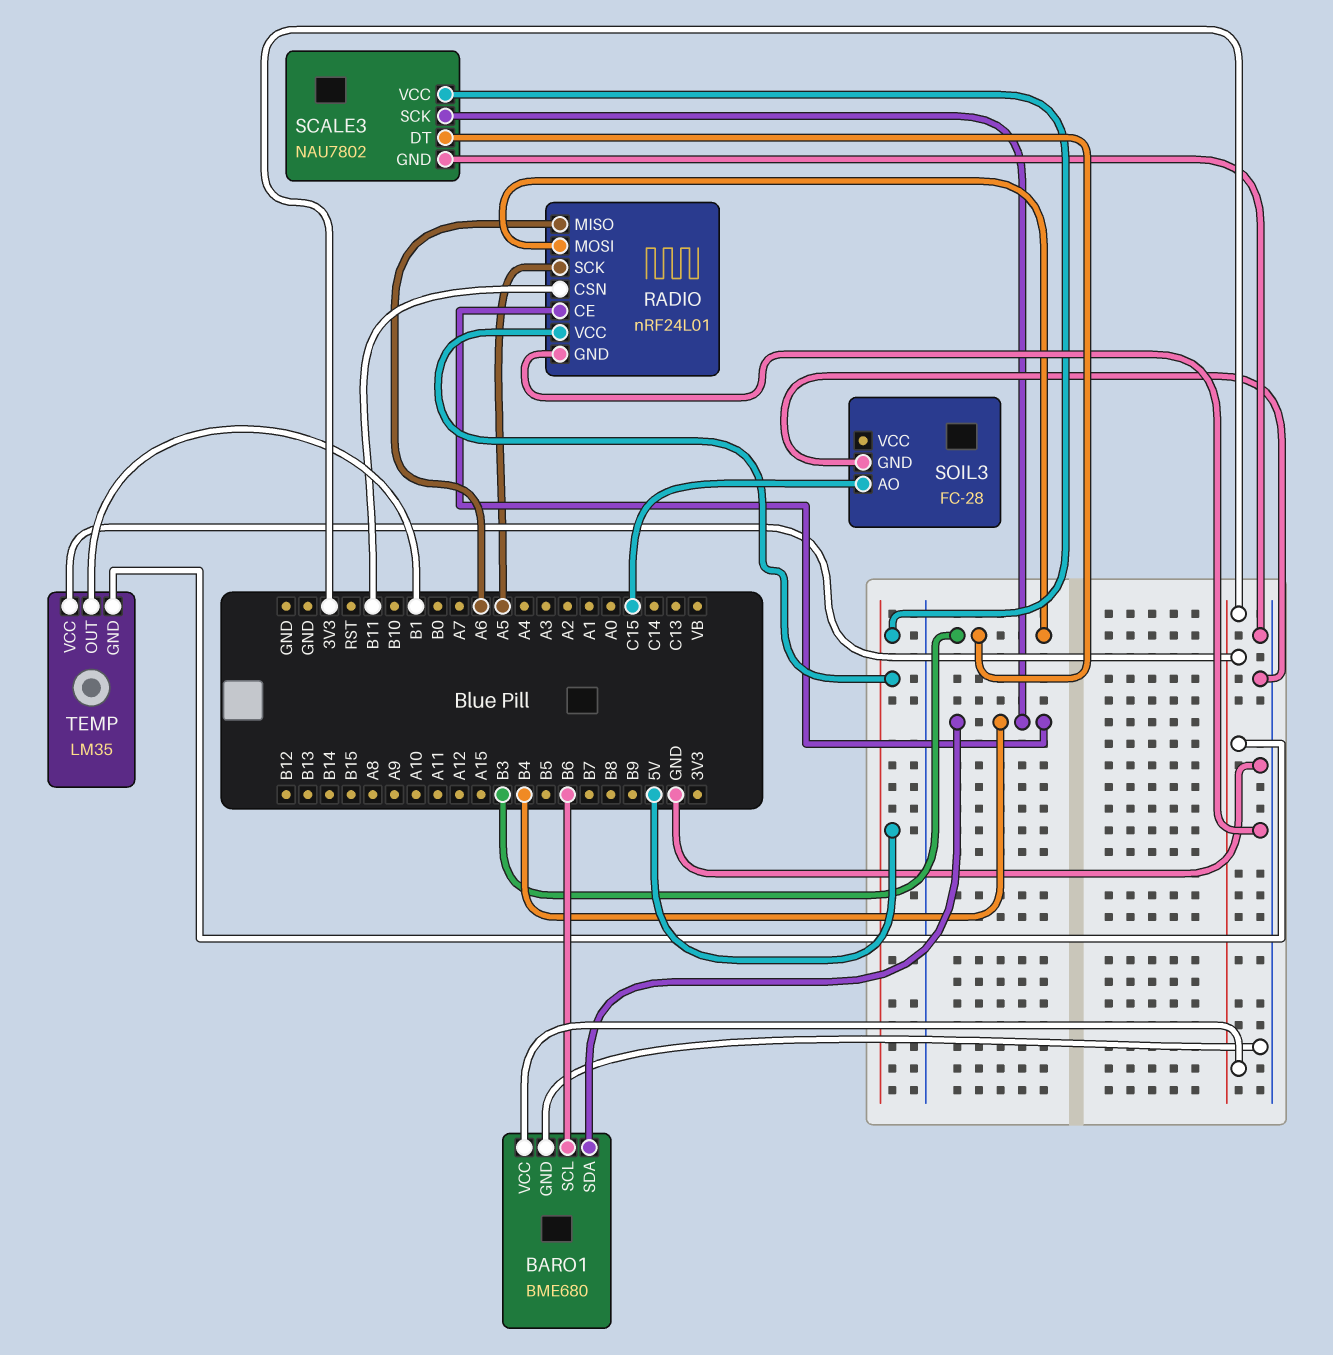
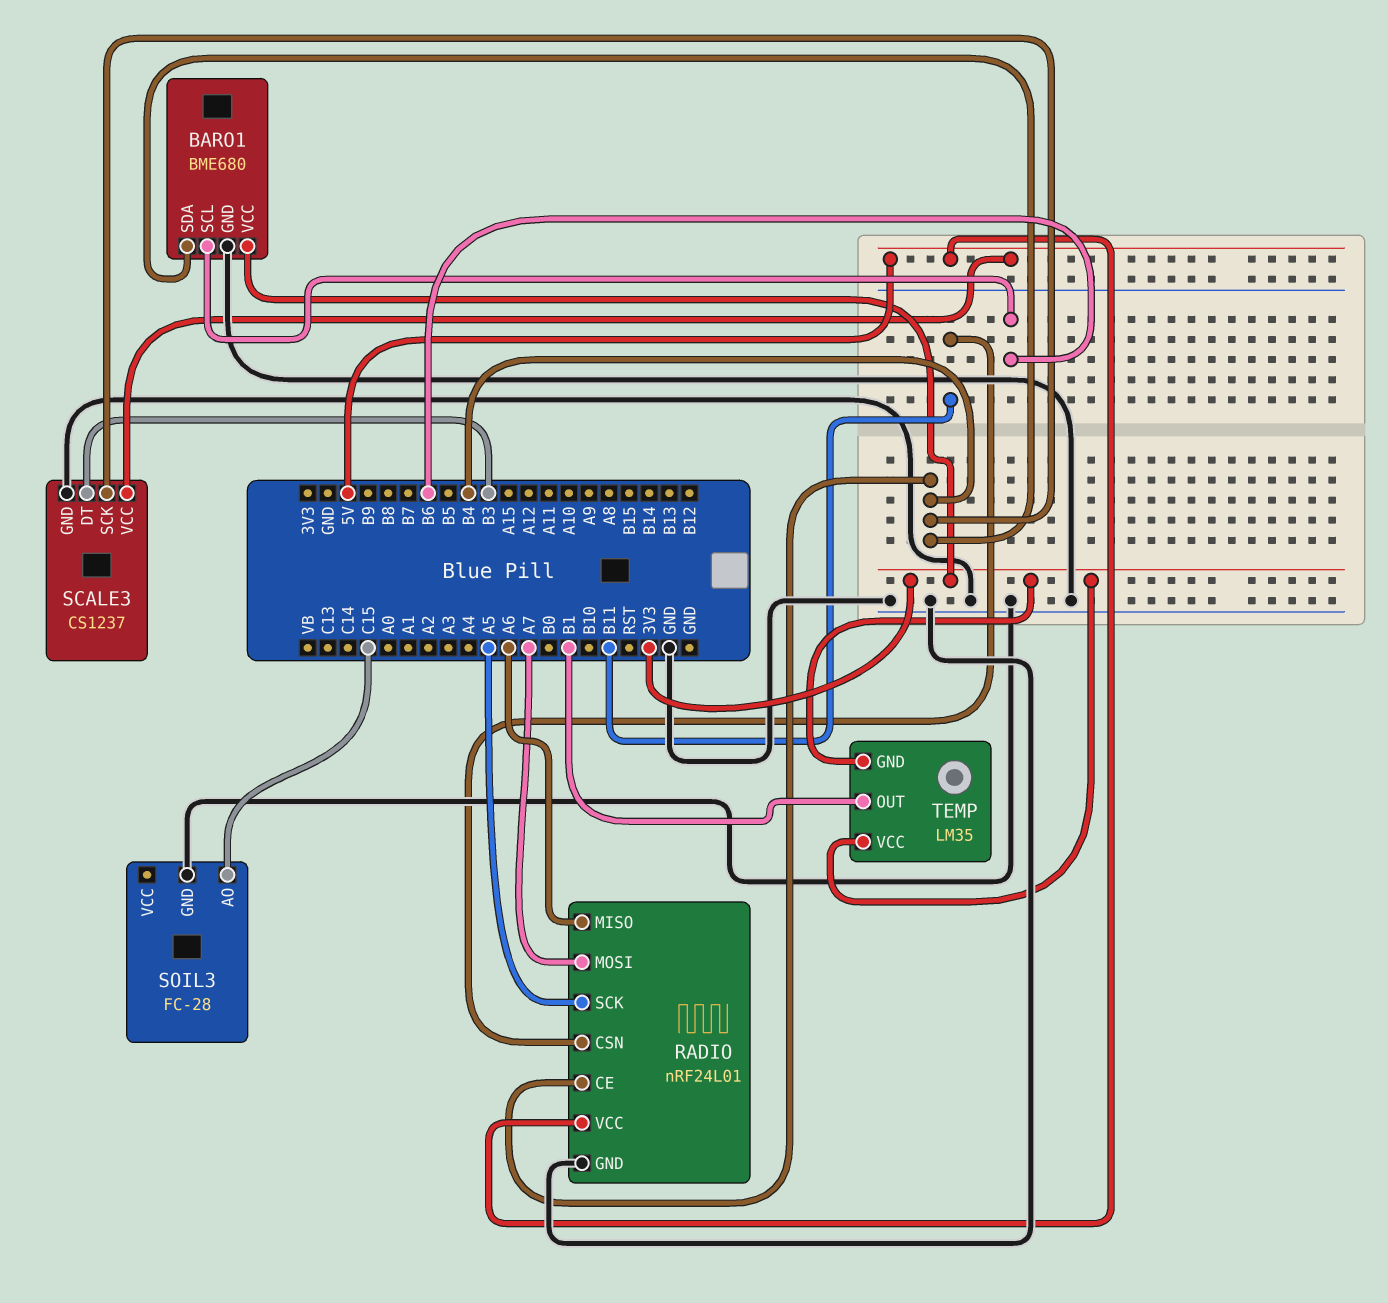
RADIO pin MOSI: B3 -> A7
SCALE3: NAU7802 -> CS1237

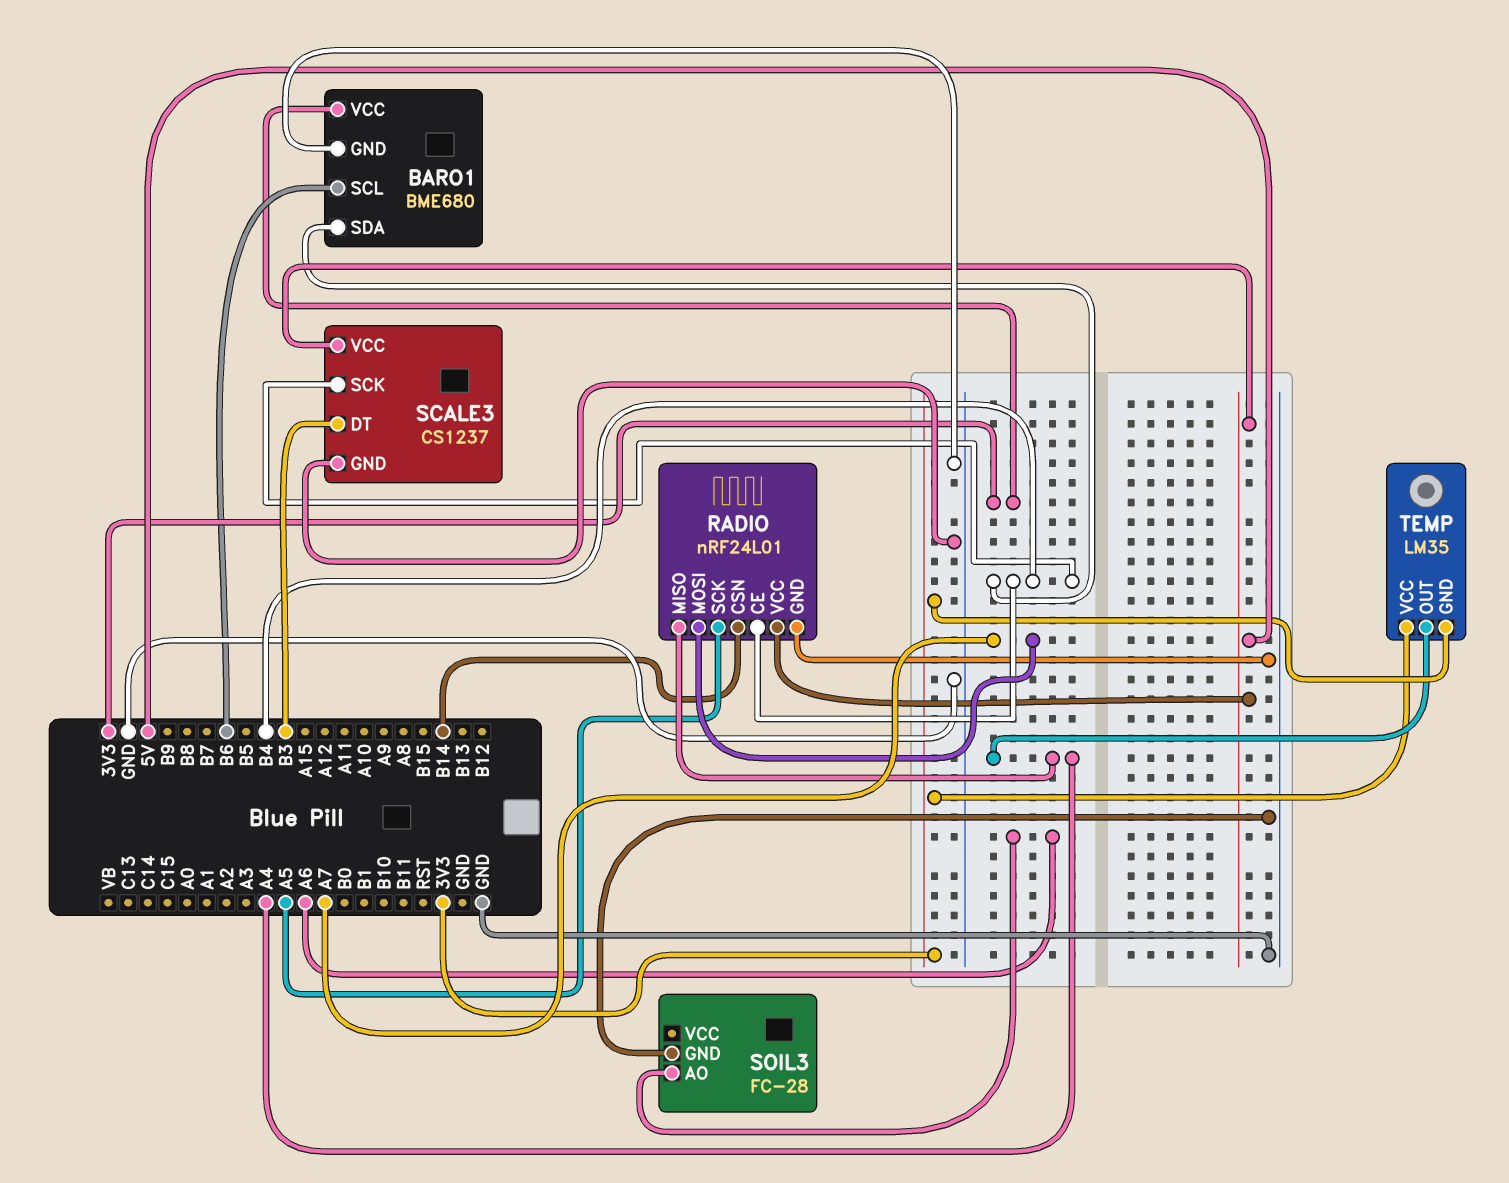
RADIO pin CSN: B11 -> B14
RADIO pin MISO: A6 -> A4
SOIL3 pin AO: C15 -> A6
TEMP pin OUT: B1 -> A4

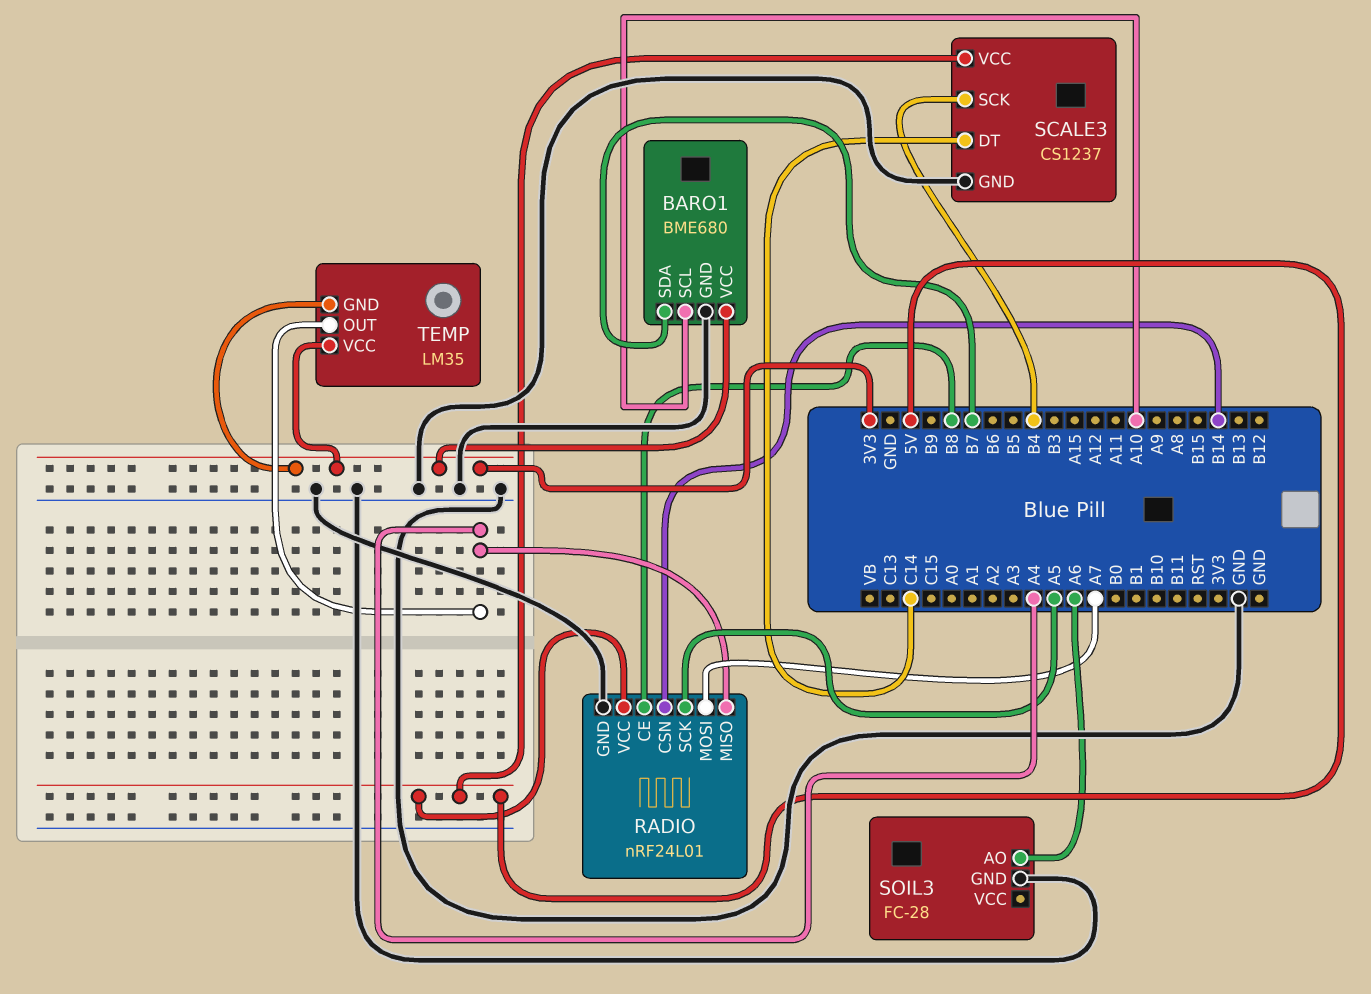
BARO1 pin SCL: B6 -> A10
BARO1 pin SDA: B4 -> B7
RADIO pin CE: B4 -> B8
SCALE3 pin DT: B3 -> C14

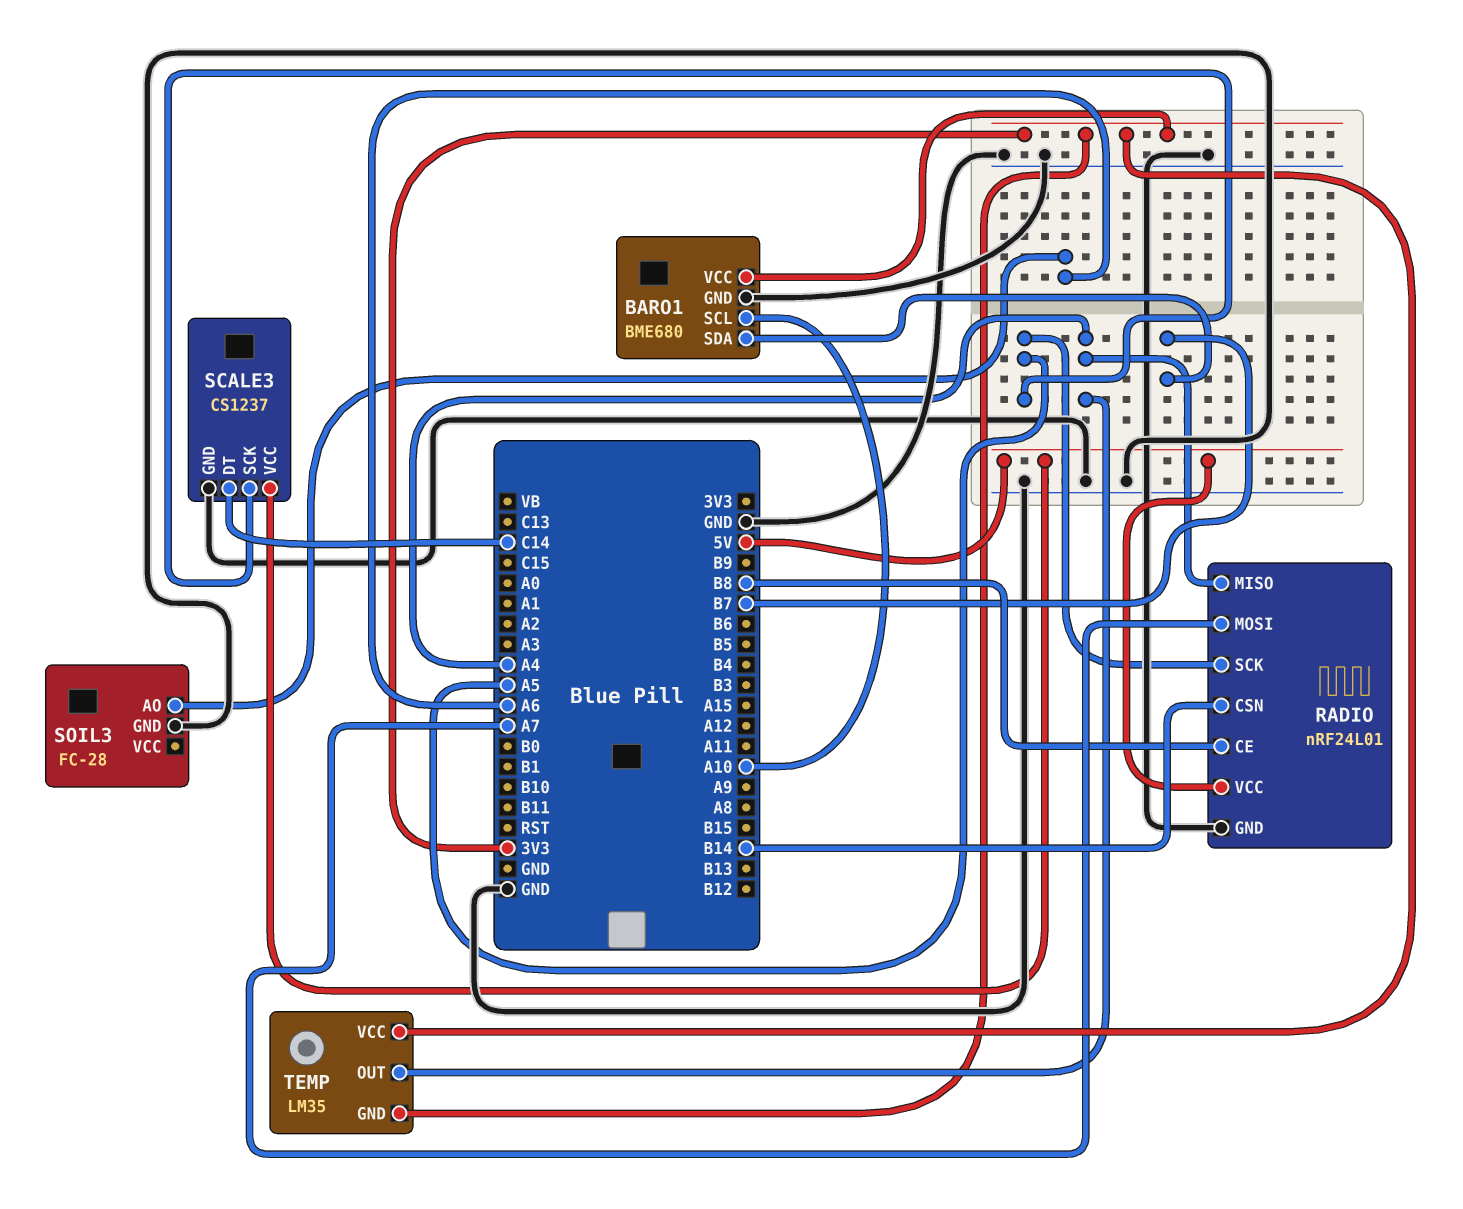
SCALE3 pin SCK: B4 -> A5

